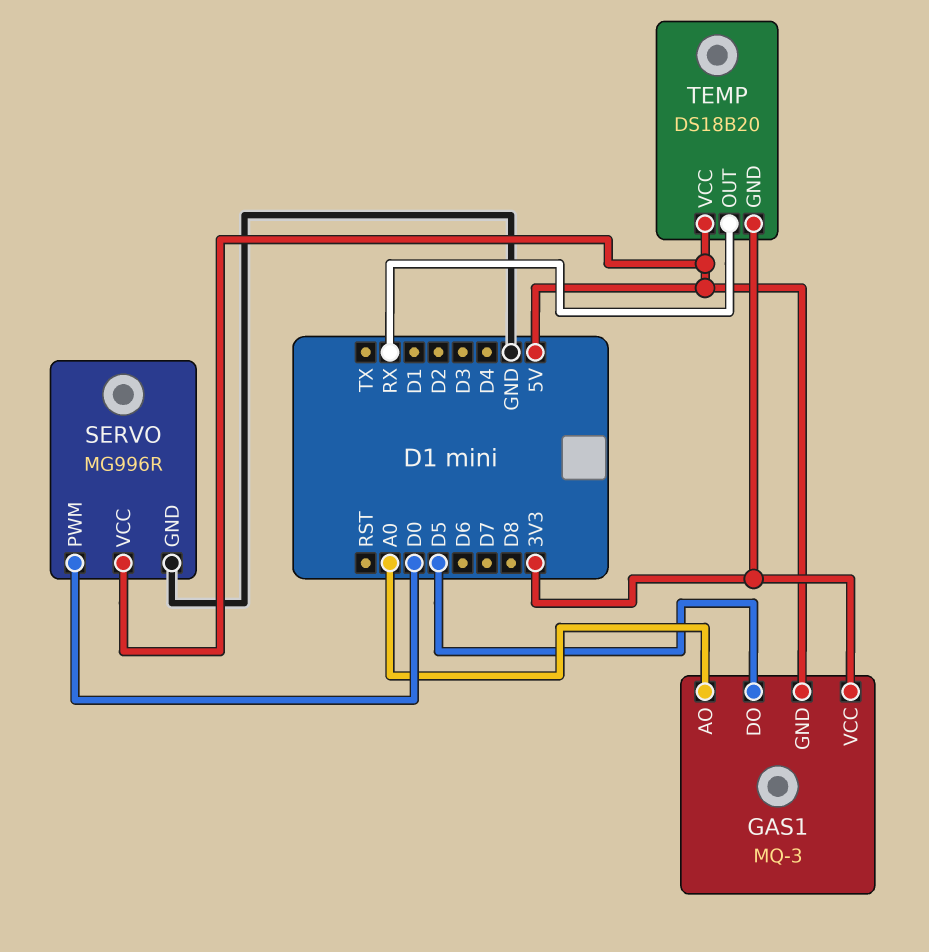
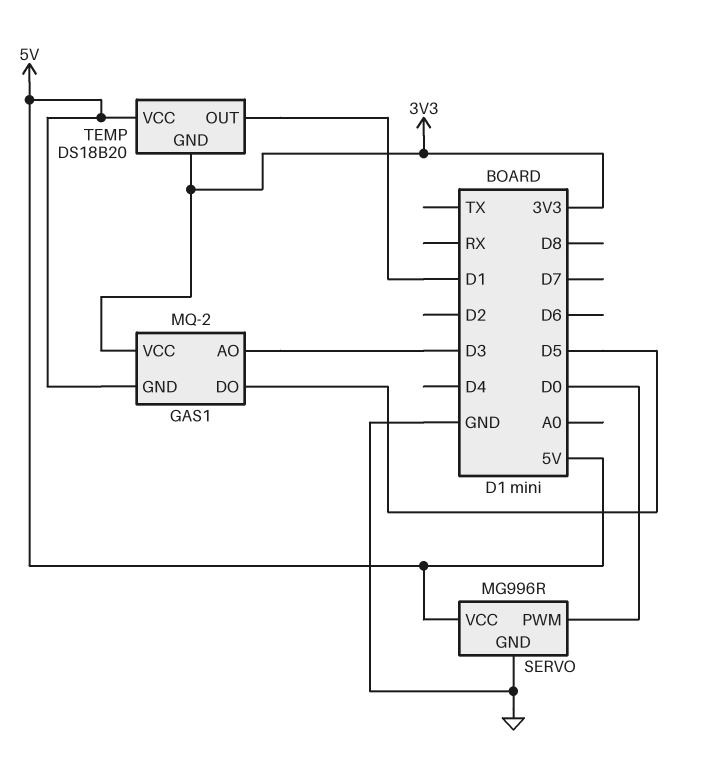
GAS1: MQ-3 -> MQ-2
GAS1 pin AO: A0 -> D3
TEMP pin OUT: RX -> D1

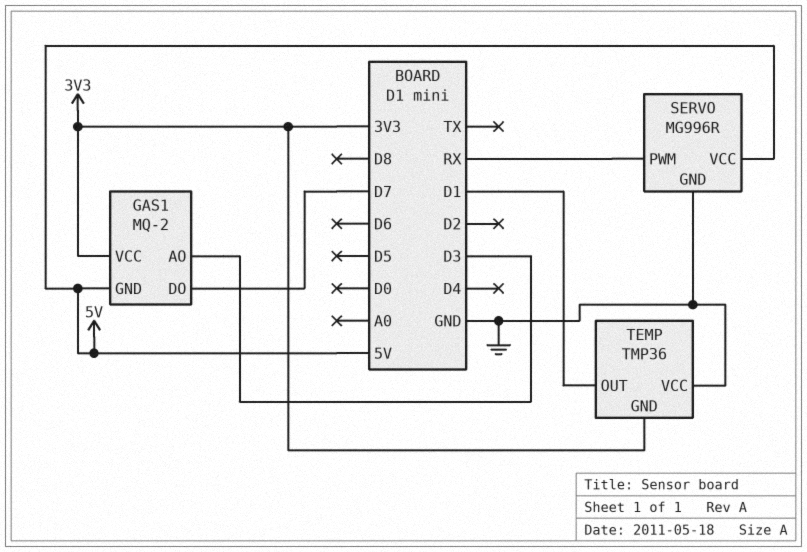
GAS1 pin DO: D5 -> D7
SERVO pin PWM: D0 -> RX
TEMP: DS18B20 -> TMP36
TEMP pin VCC: 5V -> GND

